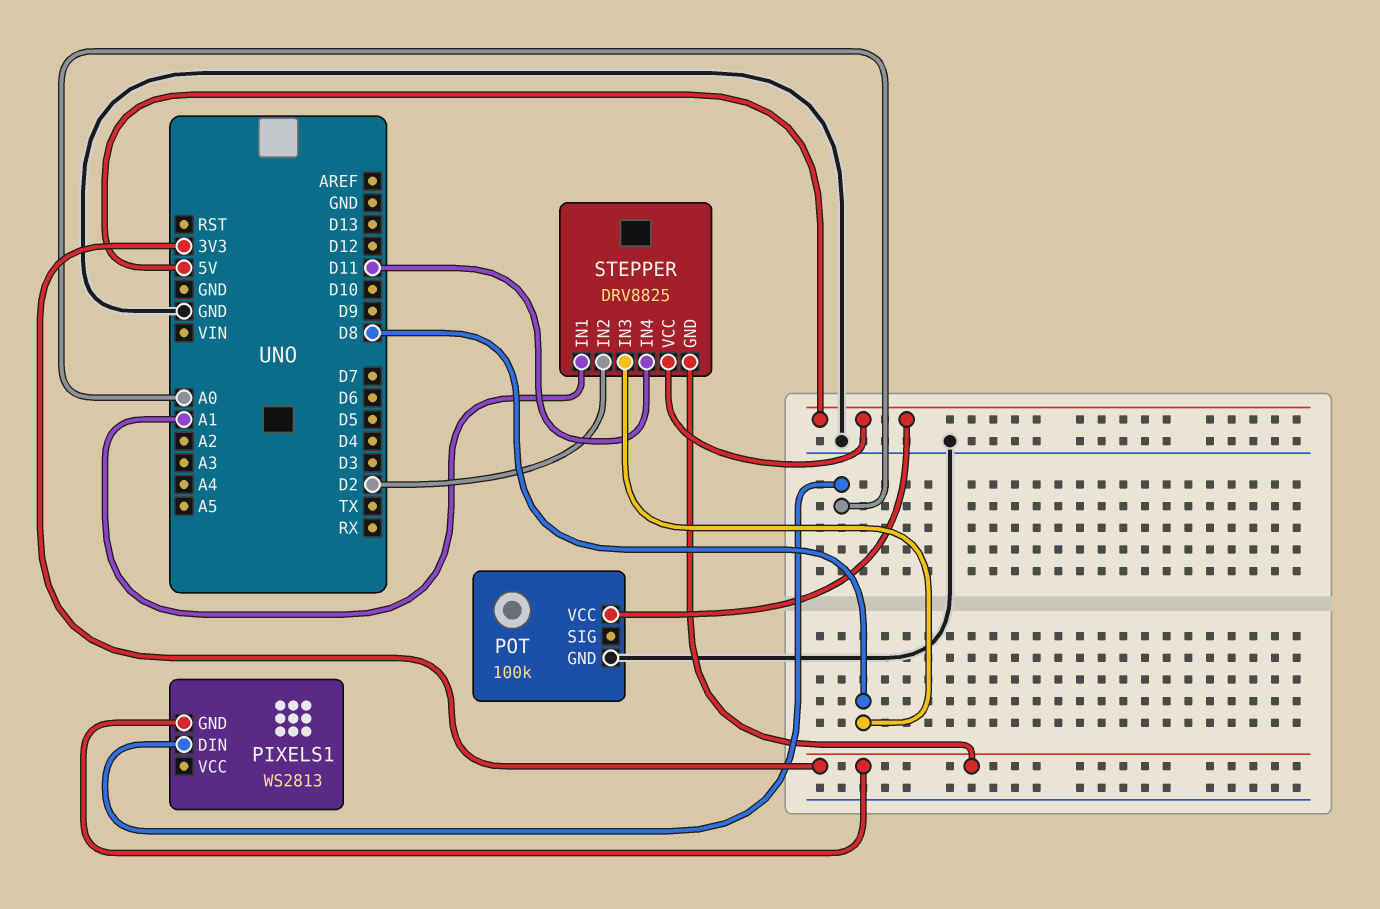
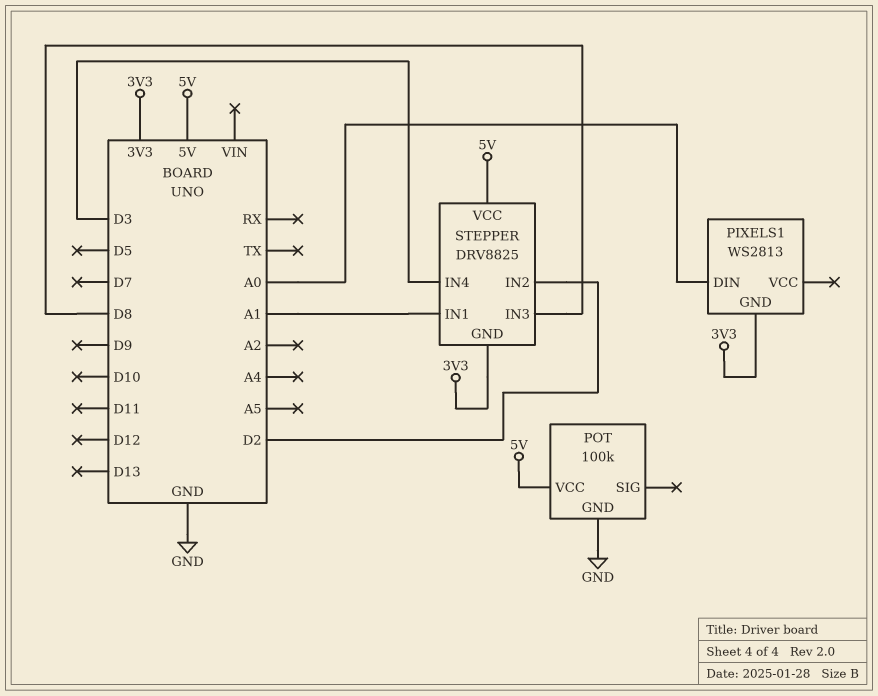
STEPPER pin IN4: D11 -> D3

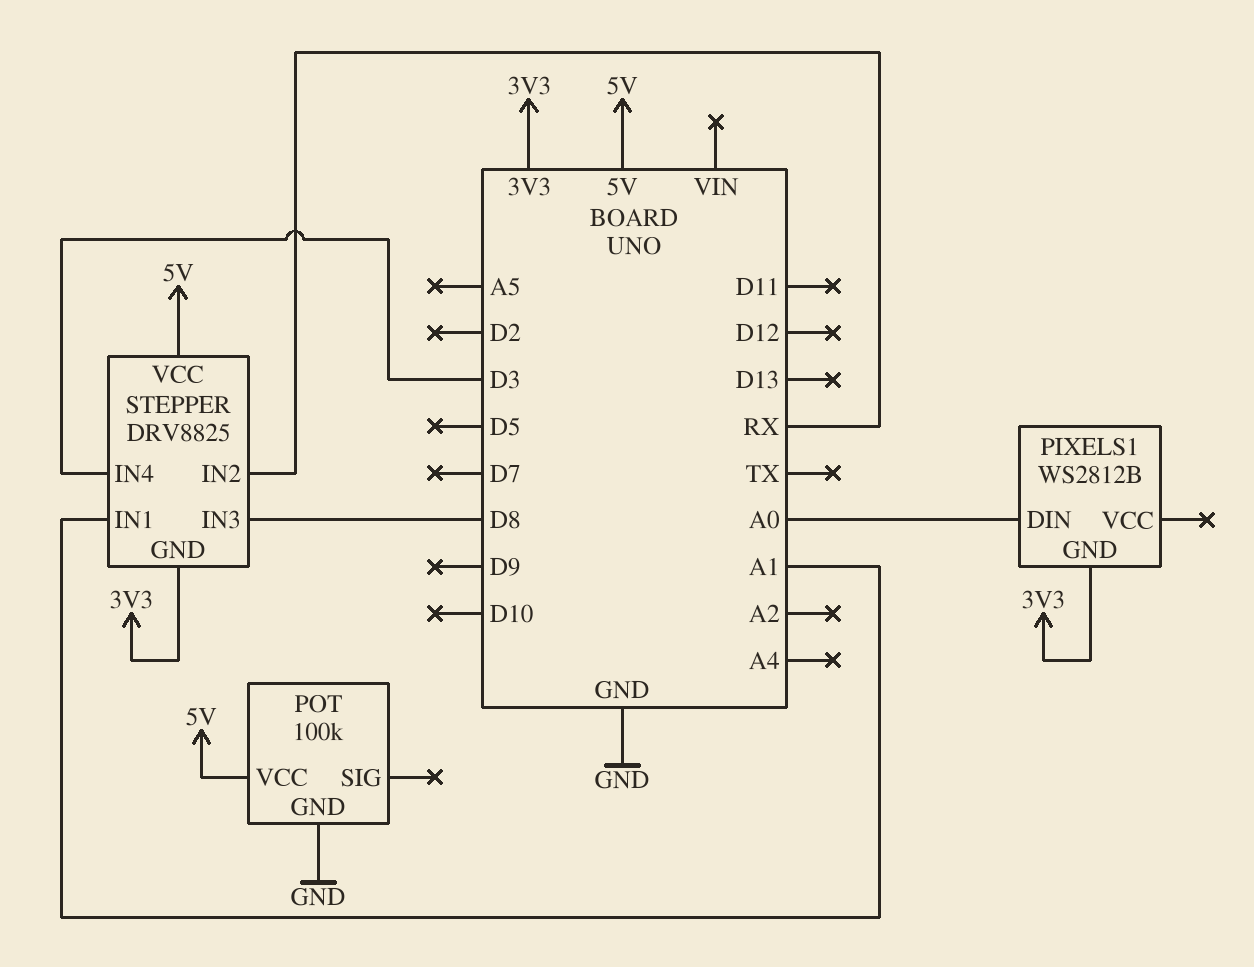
PIXELS1: WS2813 -> WS2812B
STEPPER pin IN2: D2 -> RX

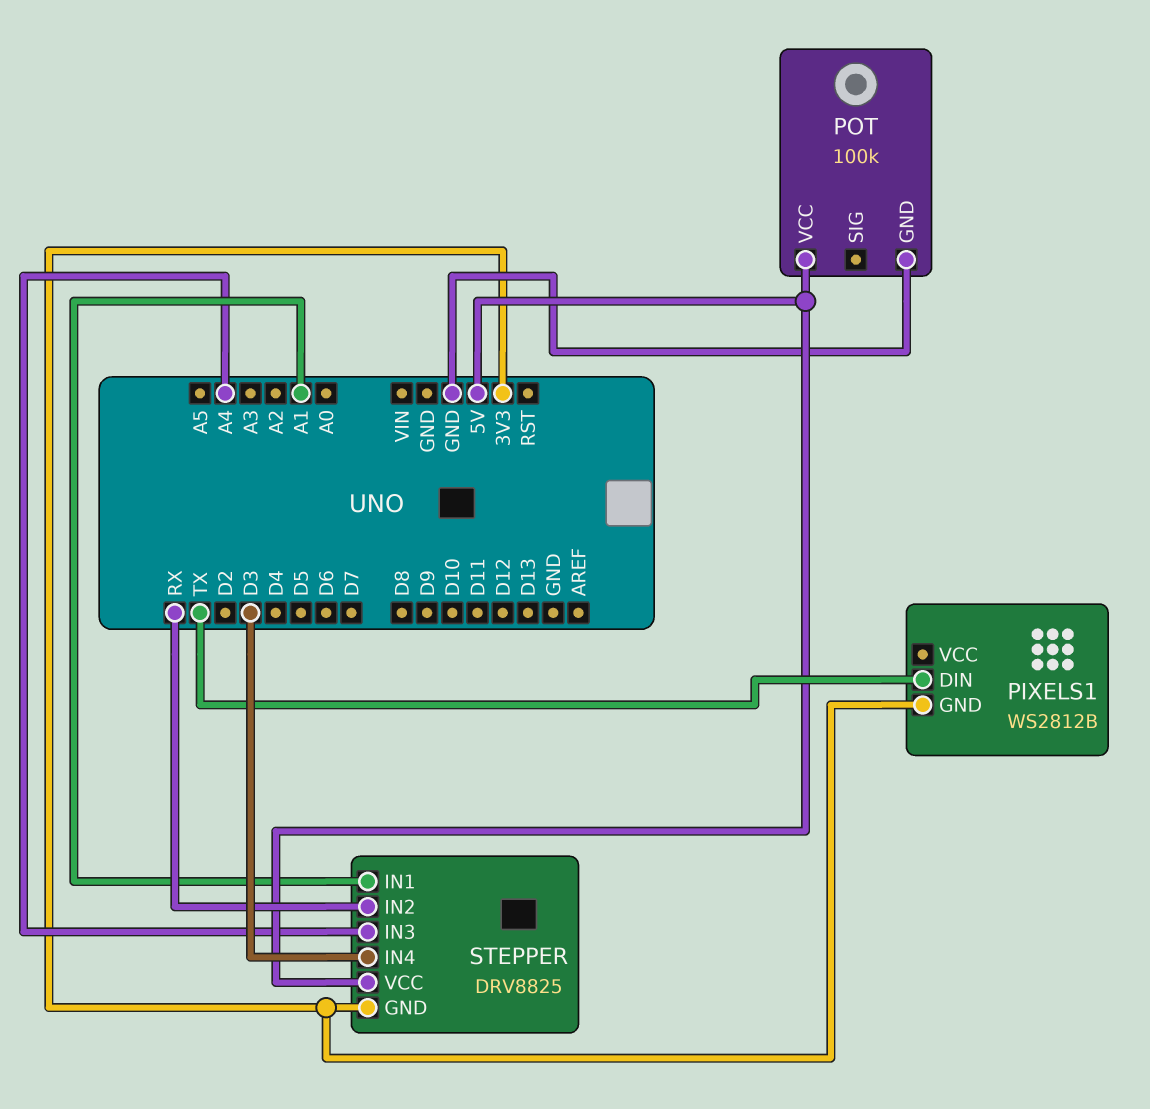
PIXELS1 pin DIN: A0 -> TX
STEPPER pin IN3: D8 -> A4

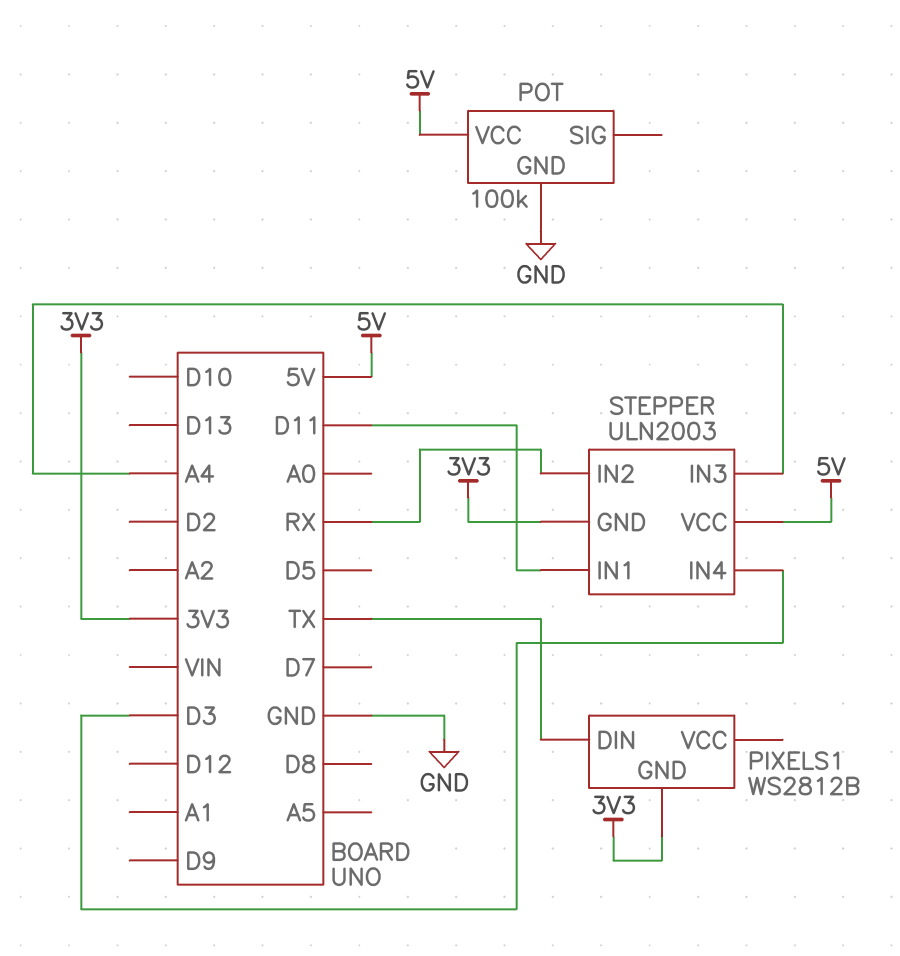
STEPPER: DRV8825 -> ULN2003
STEPPER pin IN1: A1 -> D11

